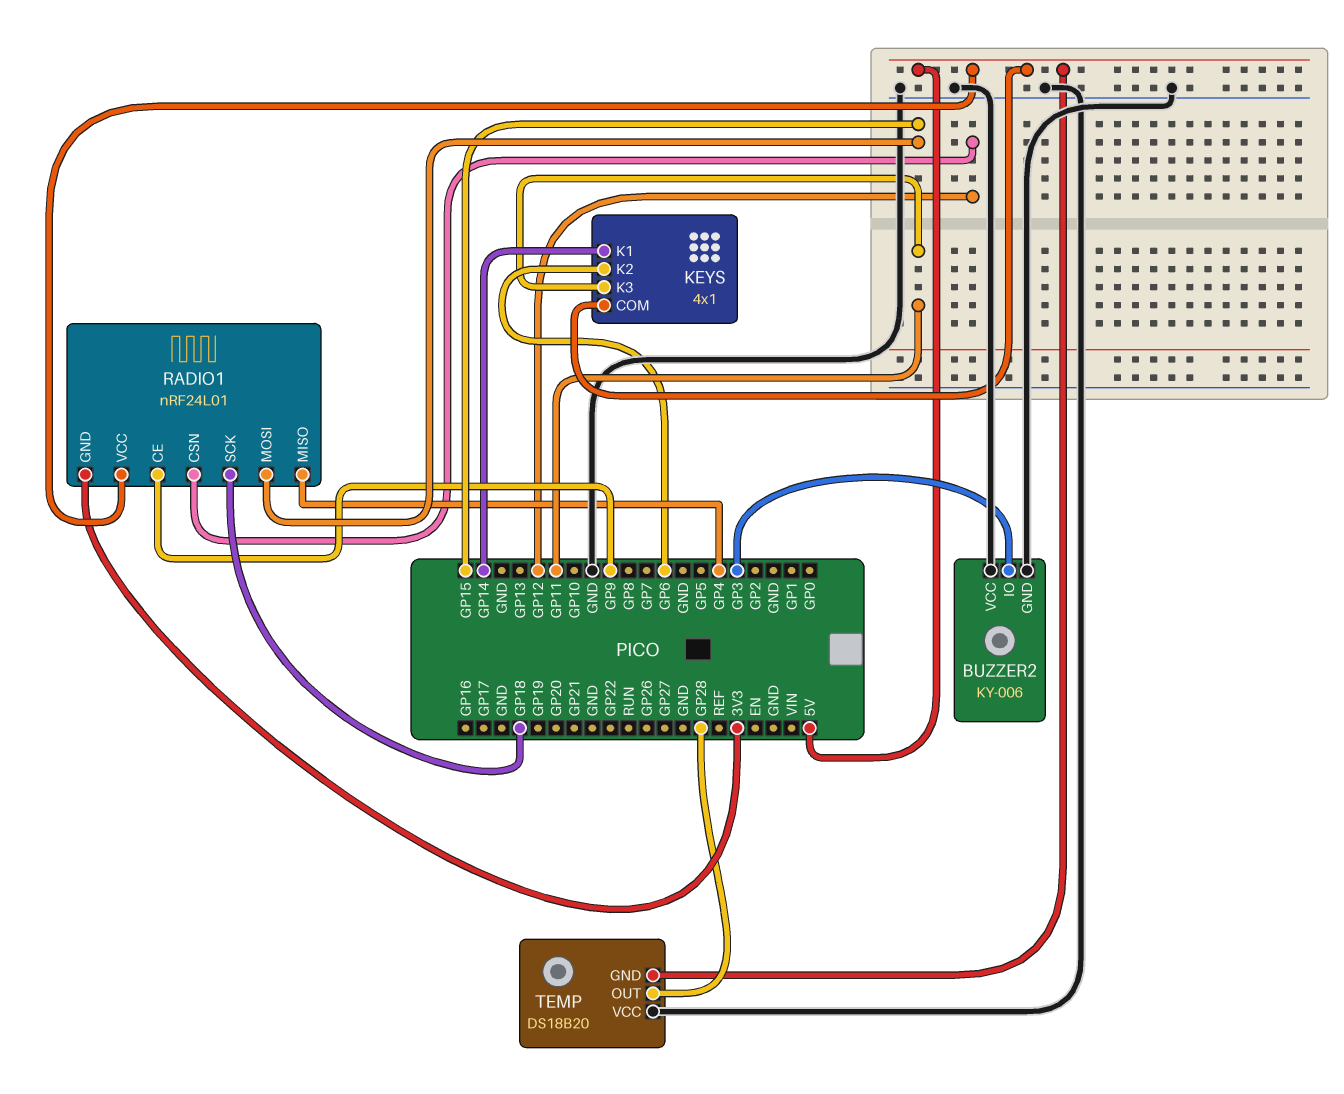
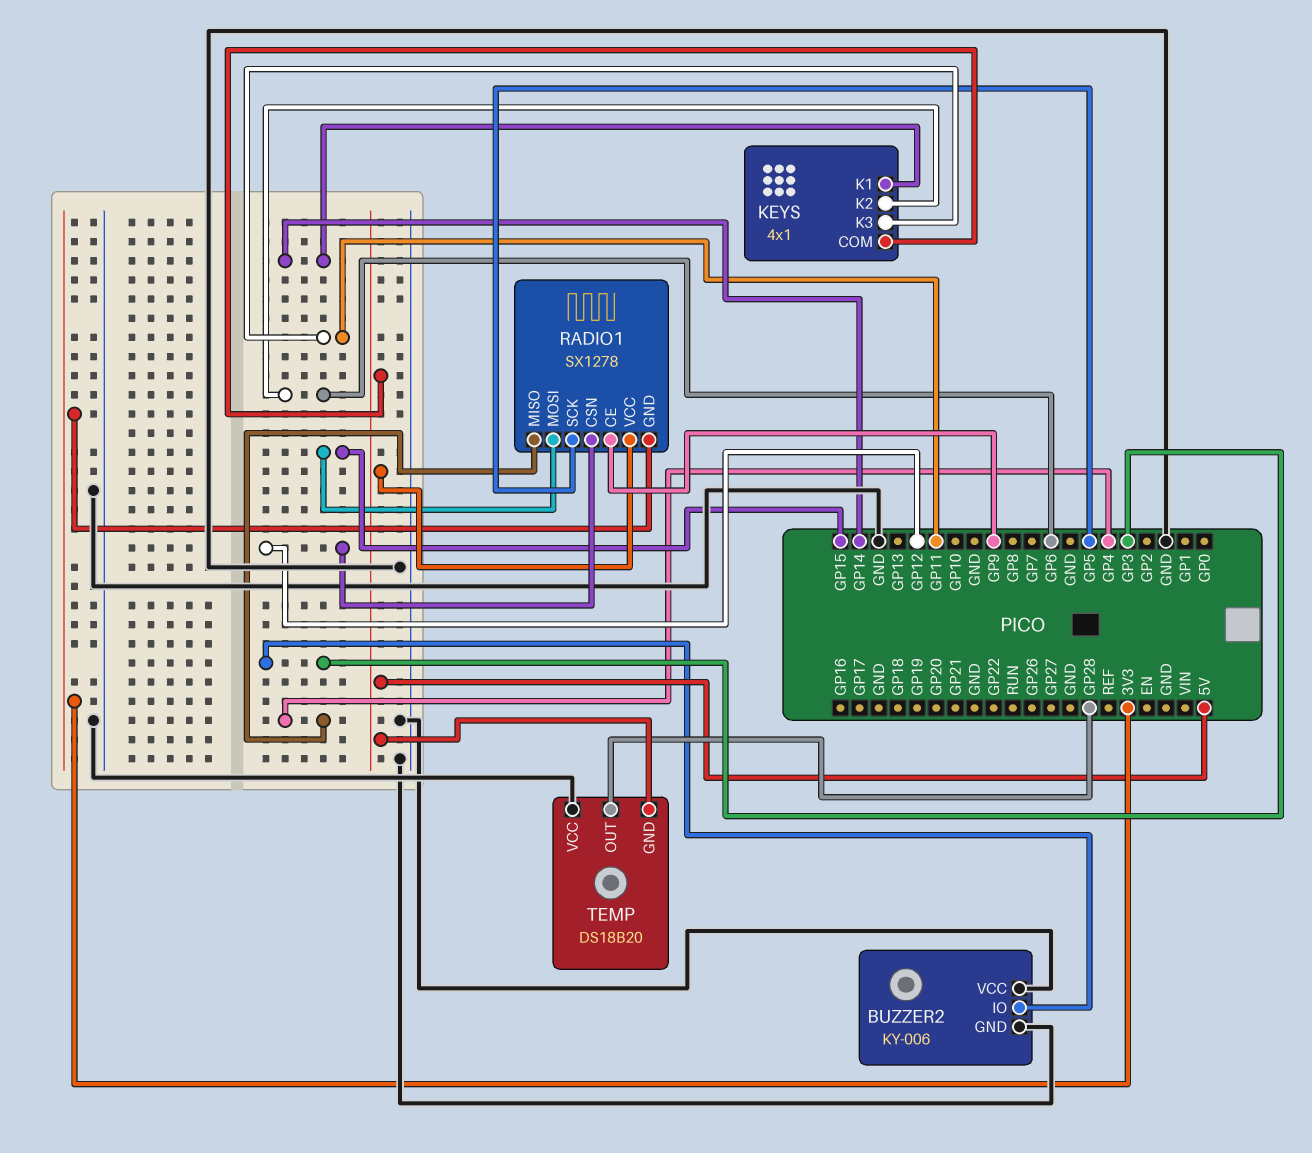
RADIO1: nRF24L01 -> SX1278
RADIO1 pin SCK: GP18 -> GP5

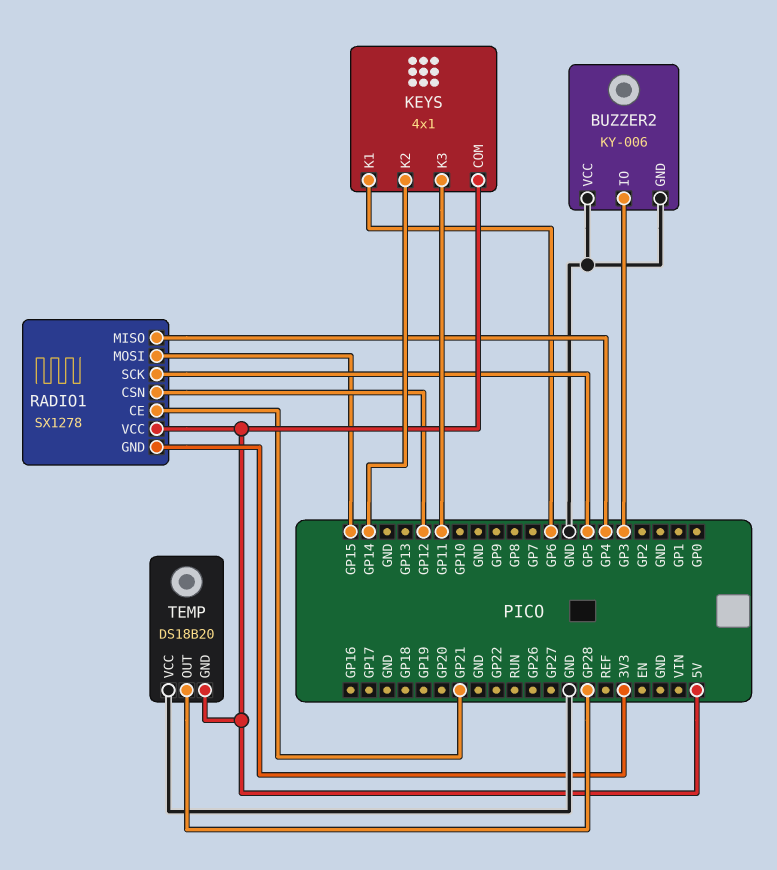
KEYS pin K1: GP14 -> GP6
KEYS pin K2: GP6 -> GP14
RADIO1 pin CE: GP9 -> GP21

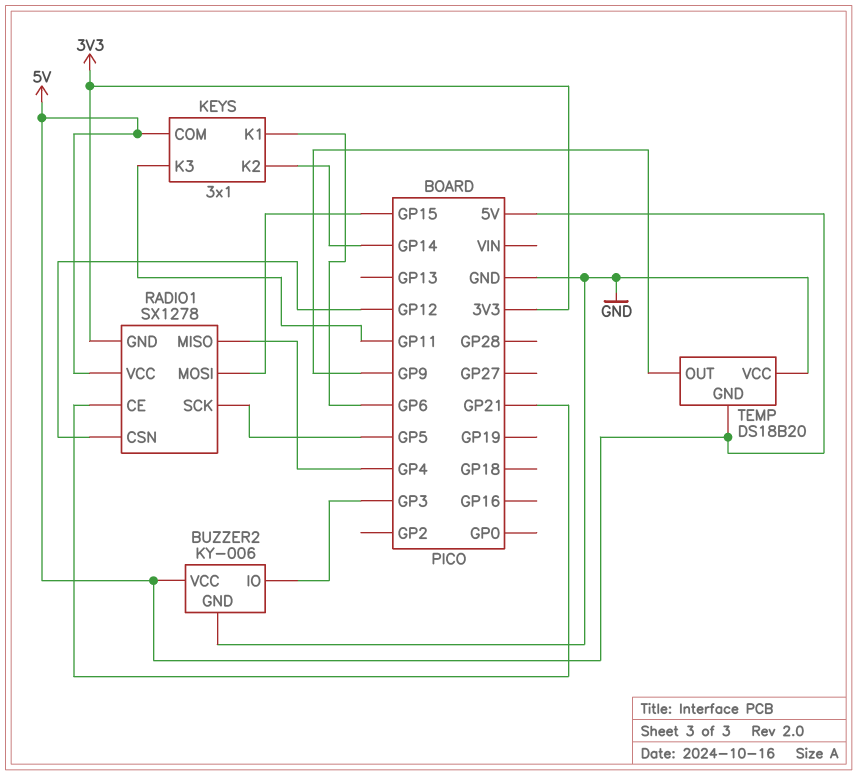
BUZZER2 pin VCC: GND -> 5V
KEYS: 4x1 -> 3x1
TEMP pin OUT: GP28 -> GP9

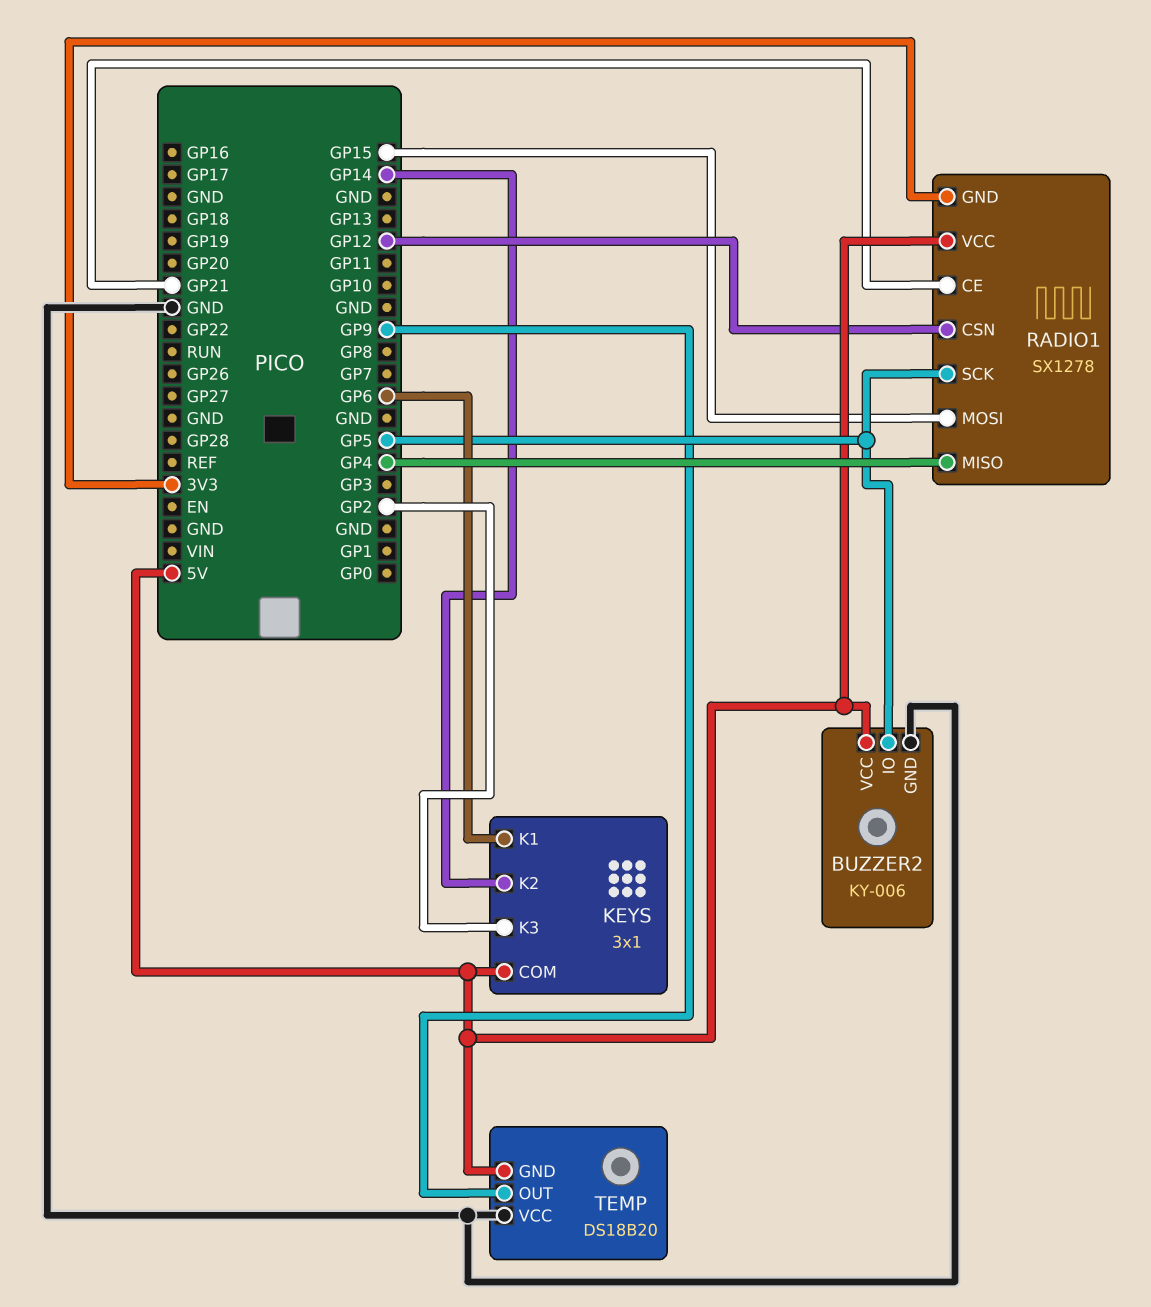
BUZZER2 pin IO: GP3 -> GP5
KEYS pin K3: GP11 -> GP2

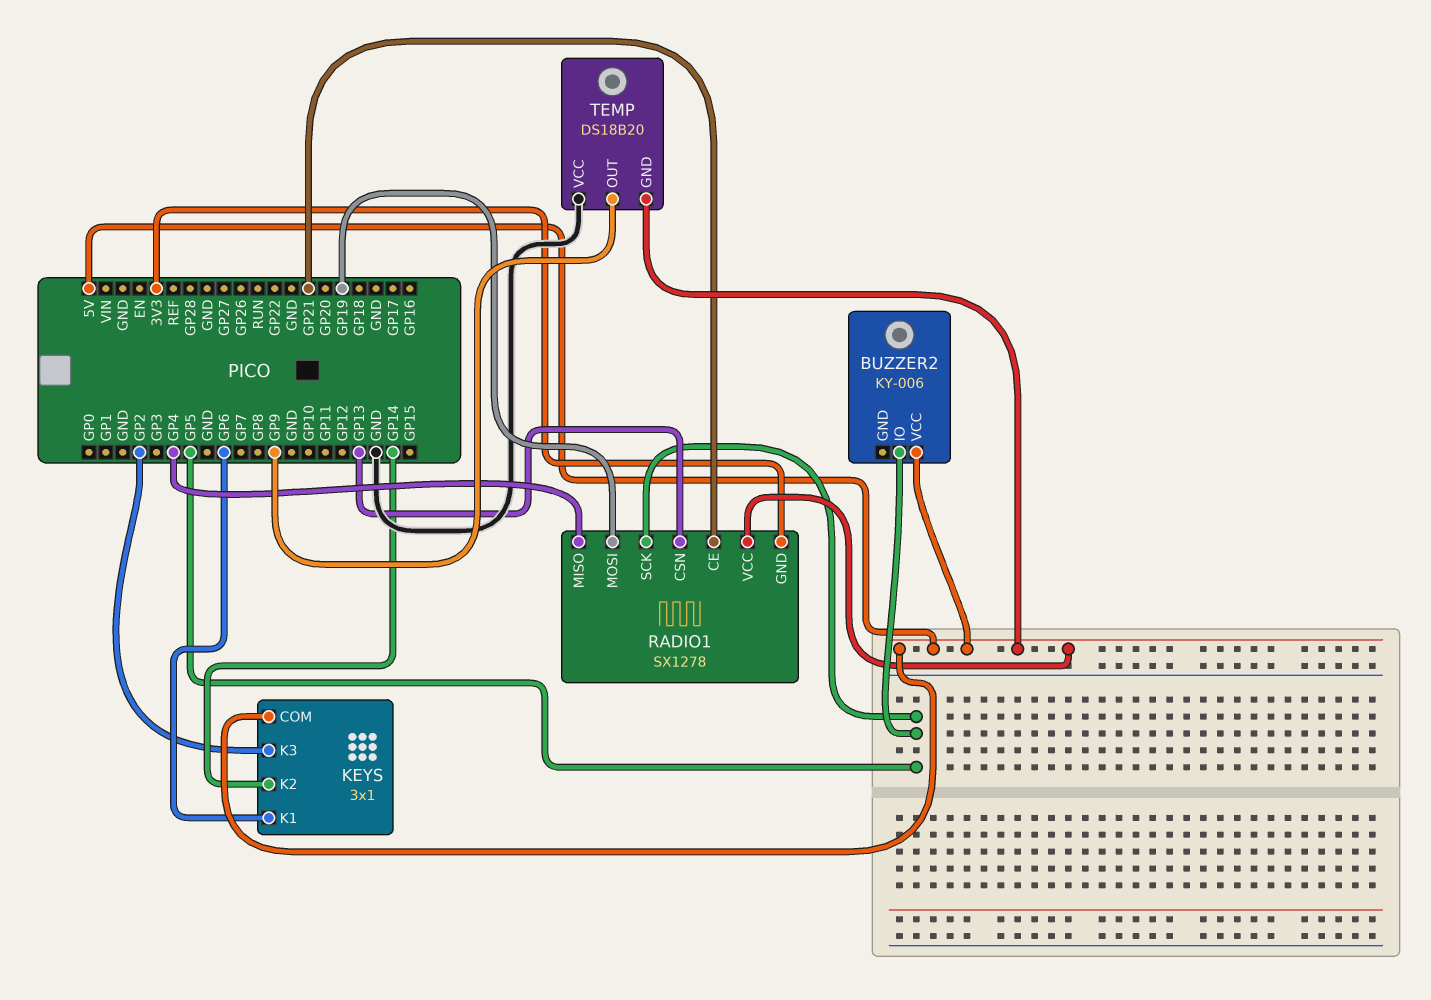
BUZZER2 pin GND: GND -> none
RADIO1 pin CSN: GP12 -> GP13
RADIO1 pin MOSI: GP15 -> GP19

